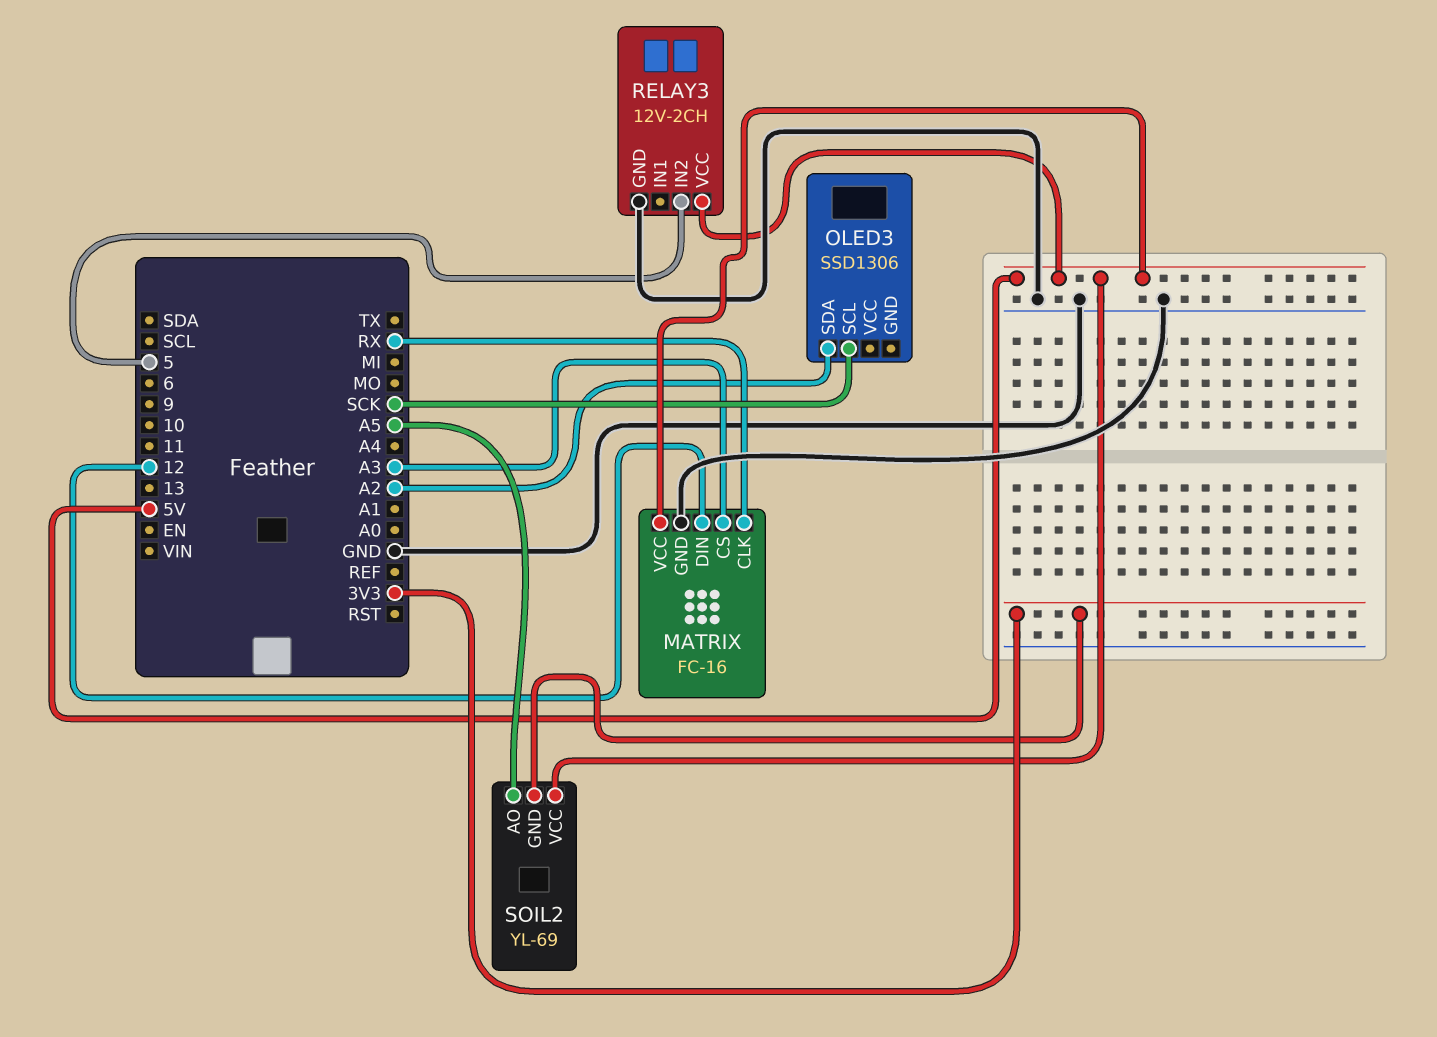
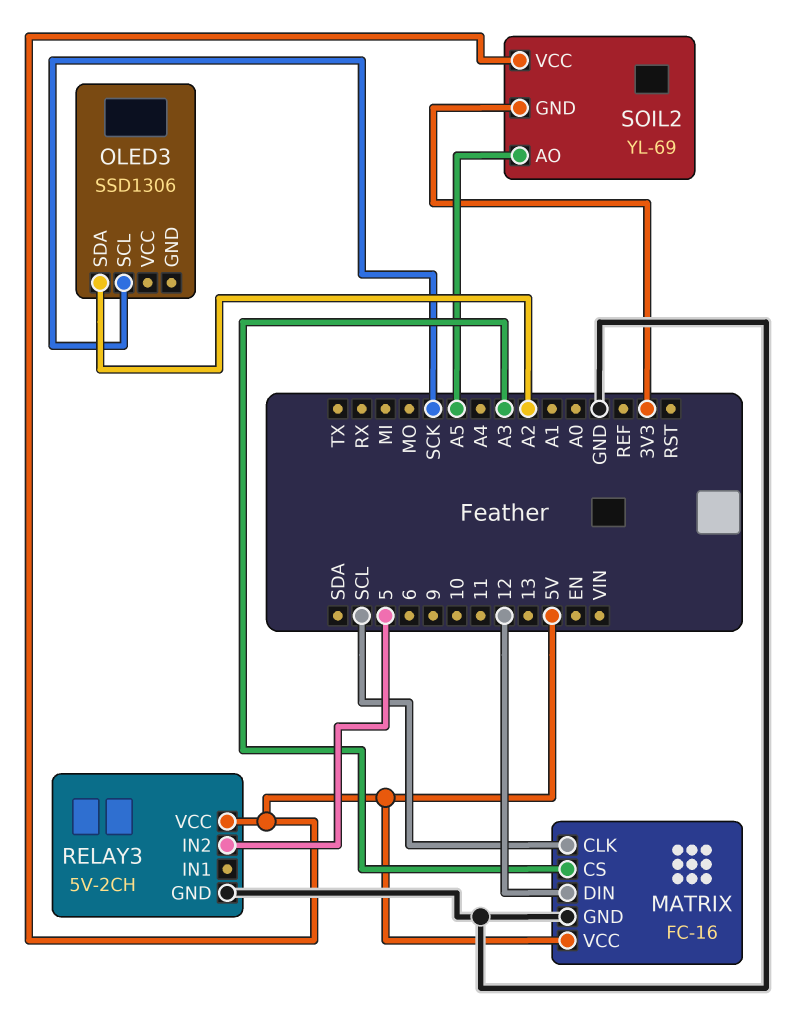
MATRIX pin CLK: RX -> SCL
RELAY3: 12V-2CH -> 5V-2CH

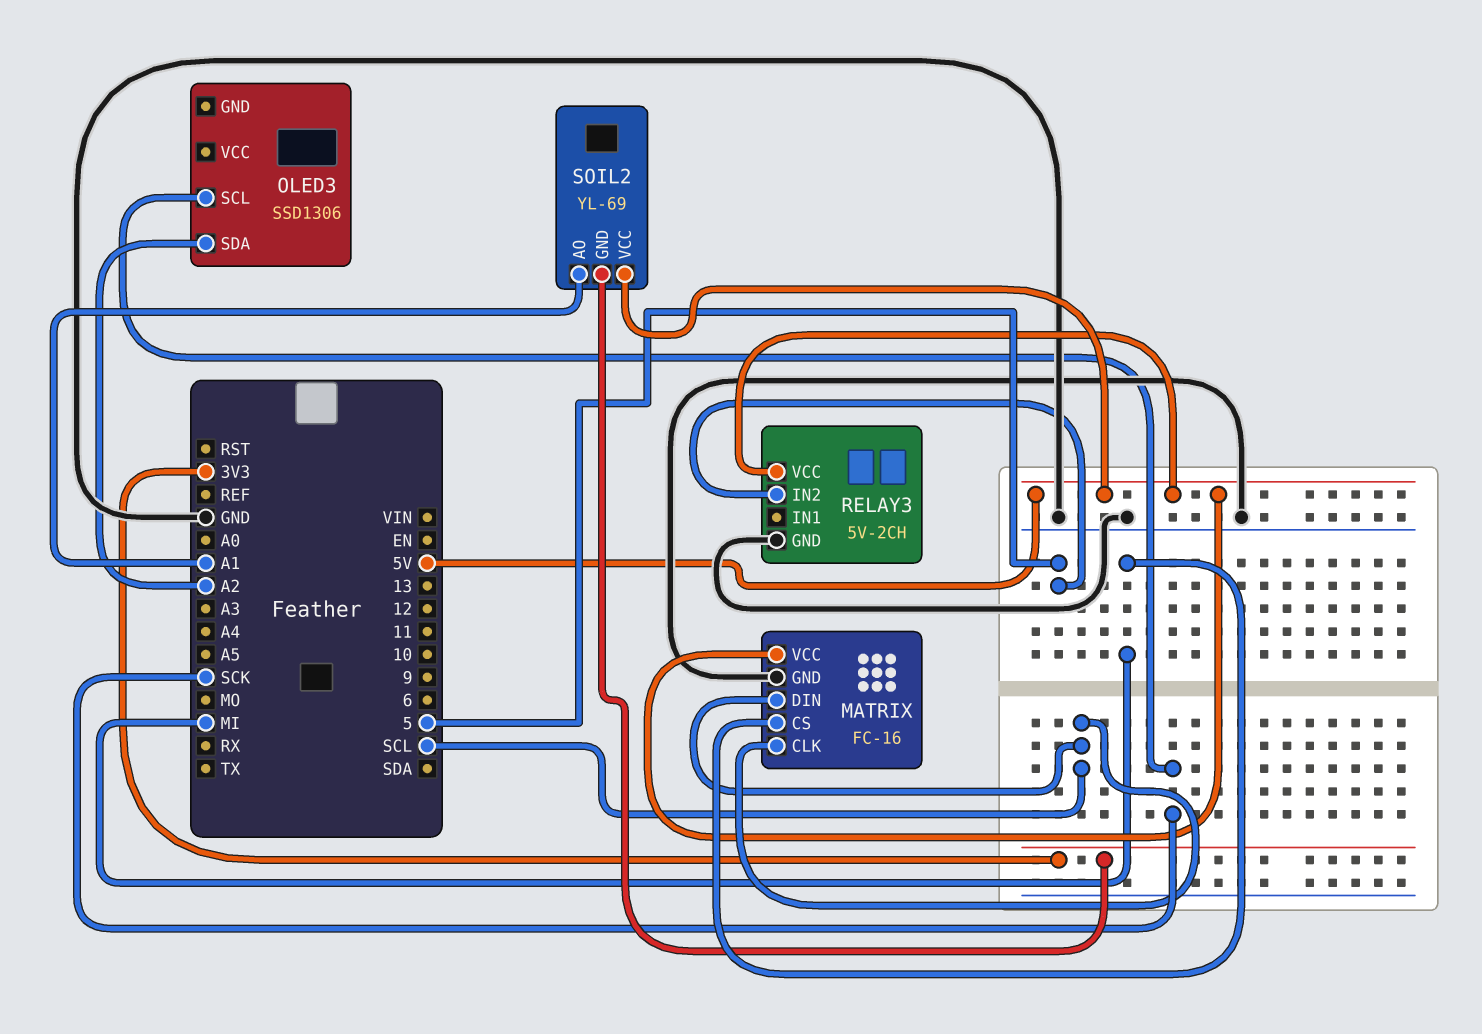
MATRIX pin CS: A3 -> MI
MATRIX pin DIN: 12 -> SCL
SOIL2 pin AO: A5 -> A1

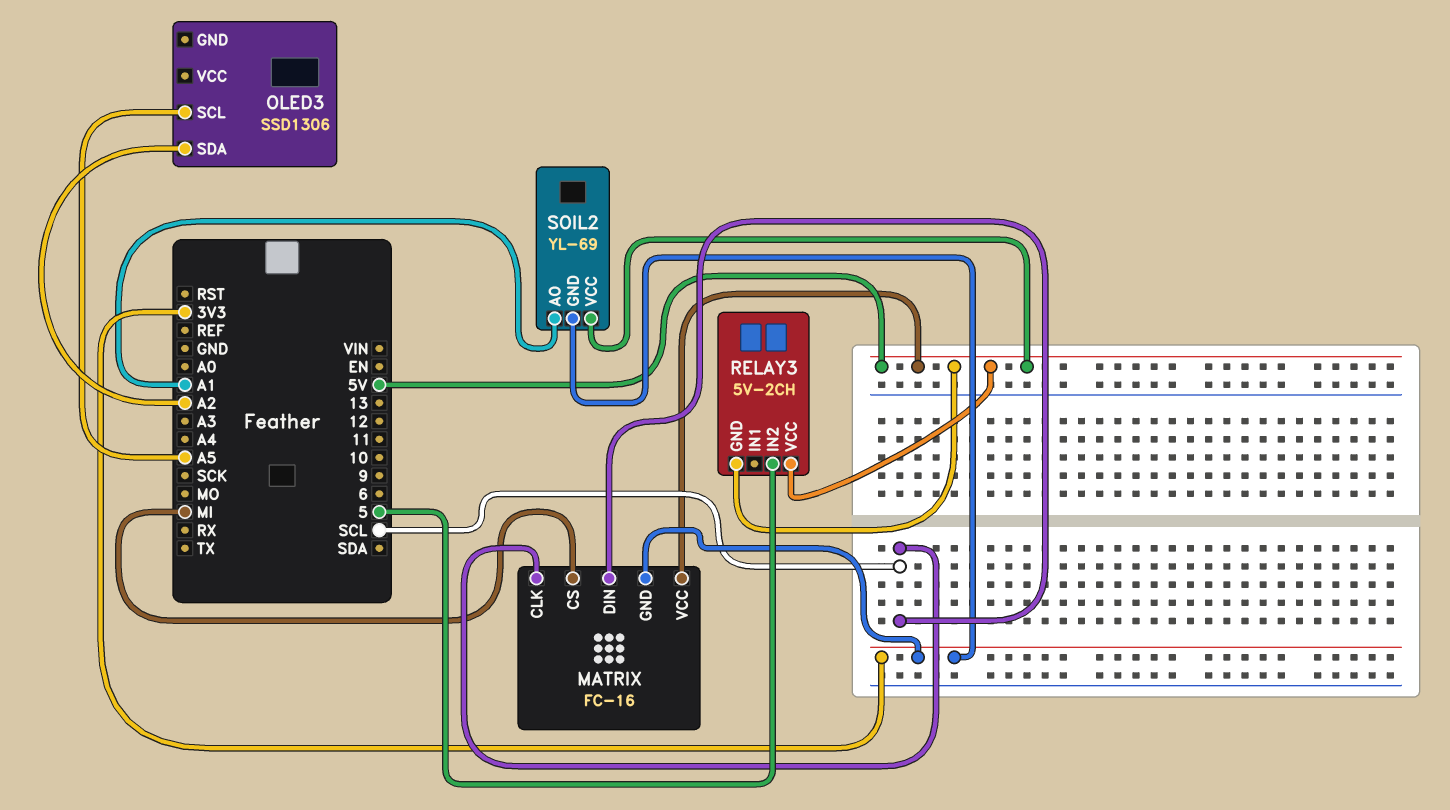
MATRIX pin GND: GND -> 3V3
OLED3 pin SCL: SCK -> A5
RELAY3 pin GND: GND -> 5V

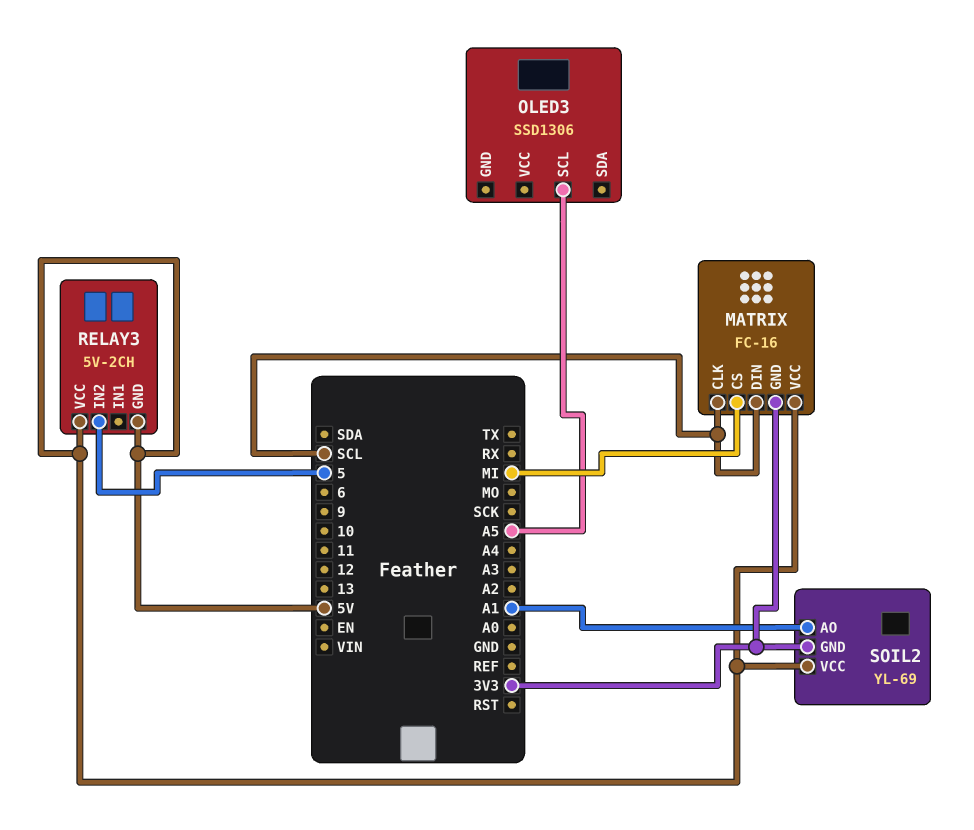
OLED3 pin SDA: A2 -> none

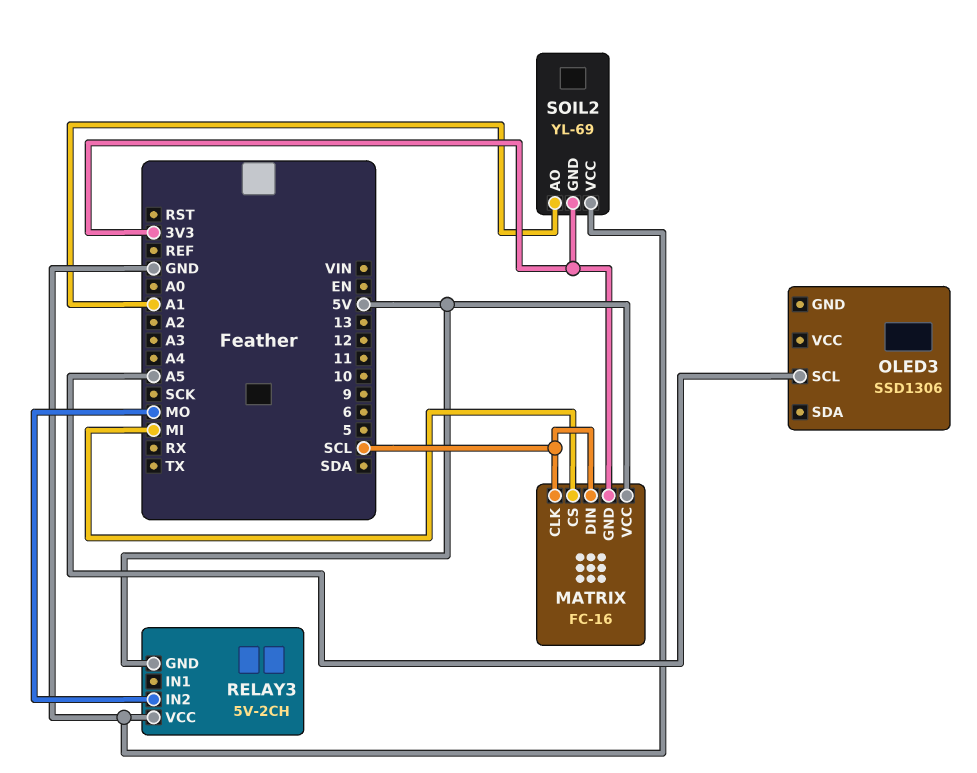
RELAY3 pin IN2: 5 -> MO
RELAY3 pin VCC: 5V -> GND
SOIL2 pin VCC: 5V -> GND

